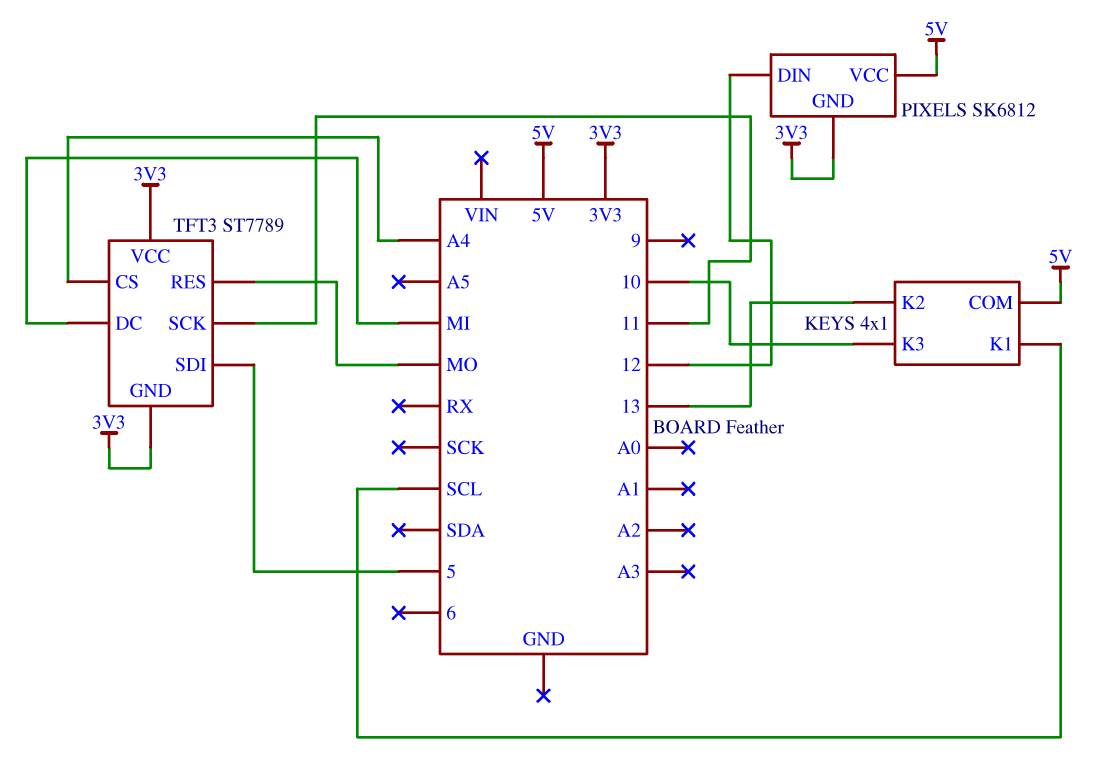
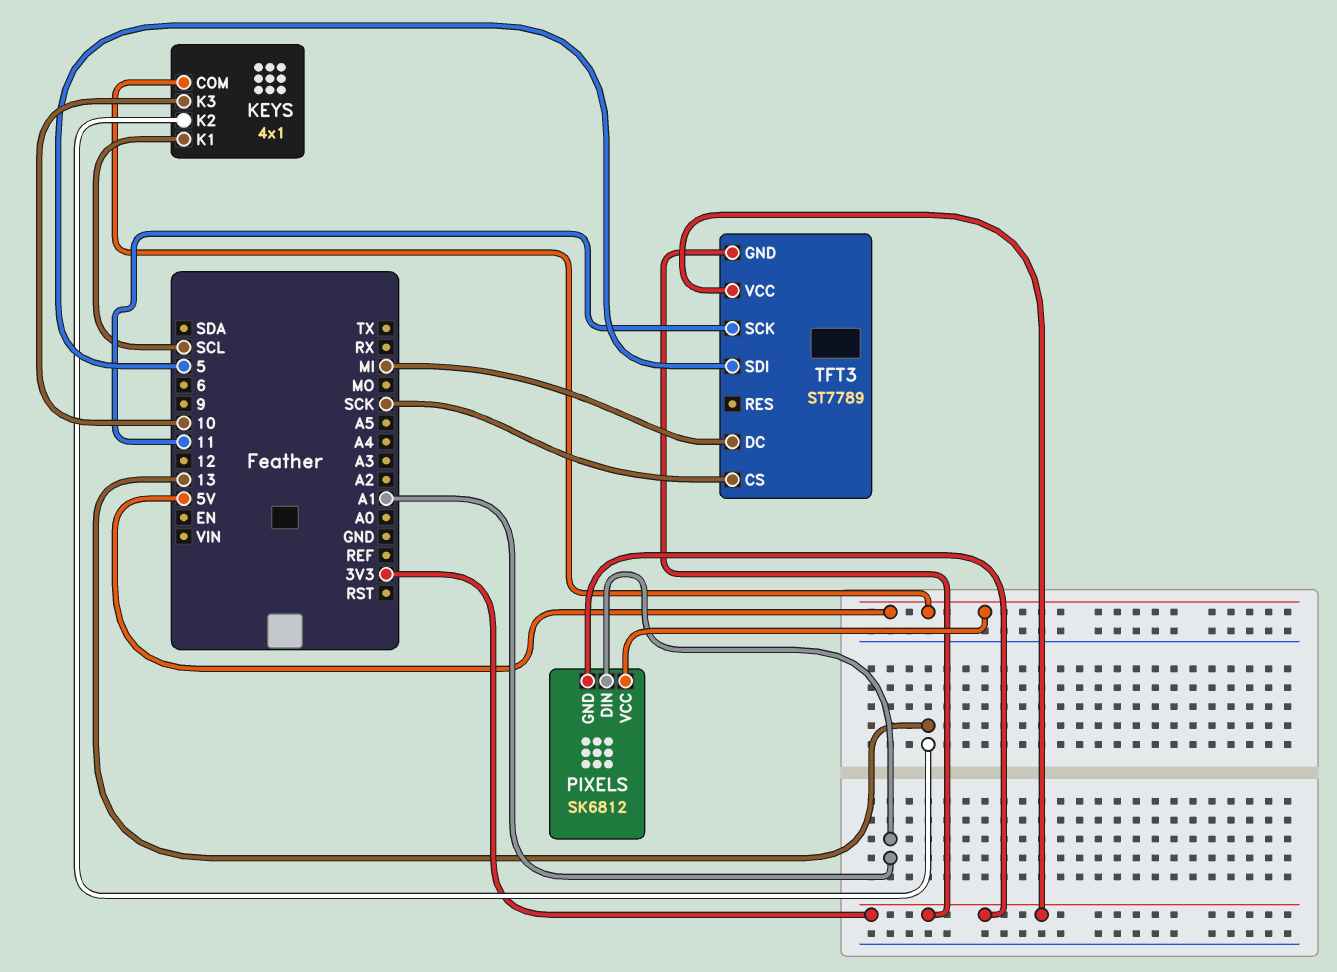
PIXELS pin DIN: 12 -> A1
TFT3 pin CS: A4 -> SCK
TFT3 pin RES: MO -> none

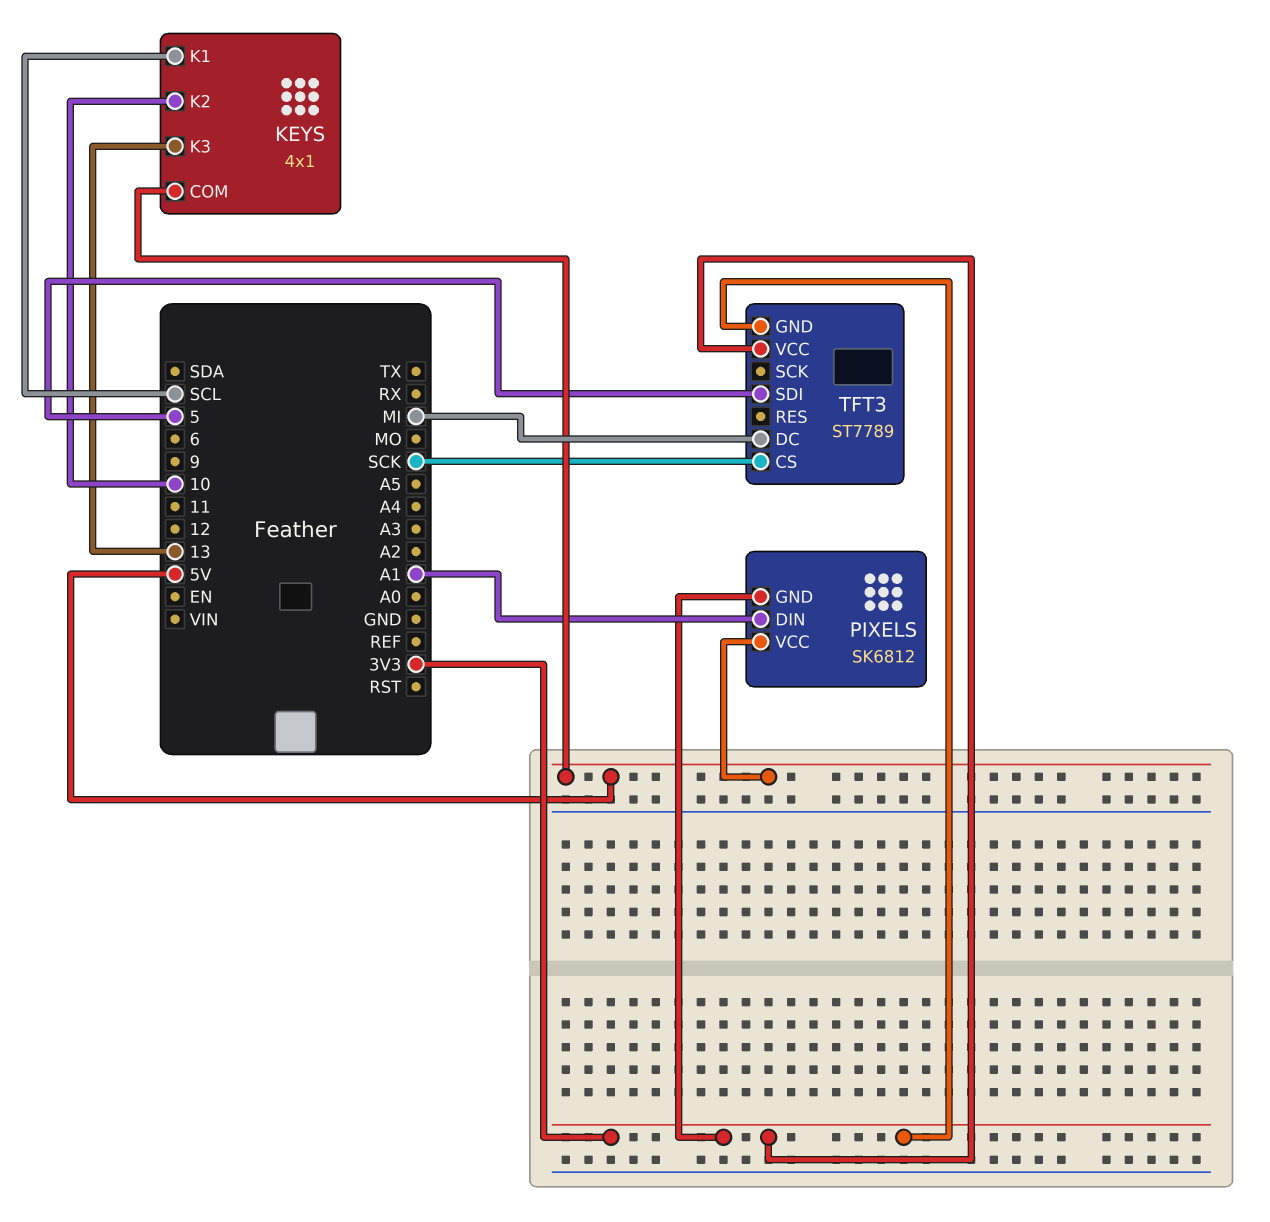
KEYS pin K2: 13 -> 10
KEYS pin K3: 10 -> 13
TFT3 pin SCK: 11 -> none

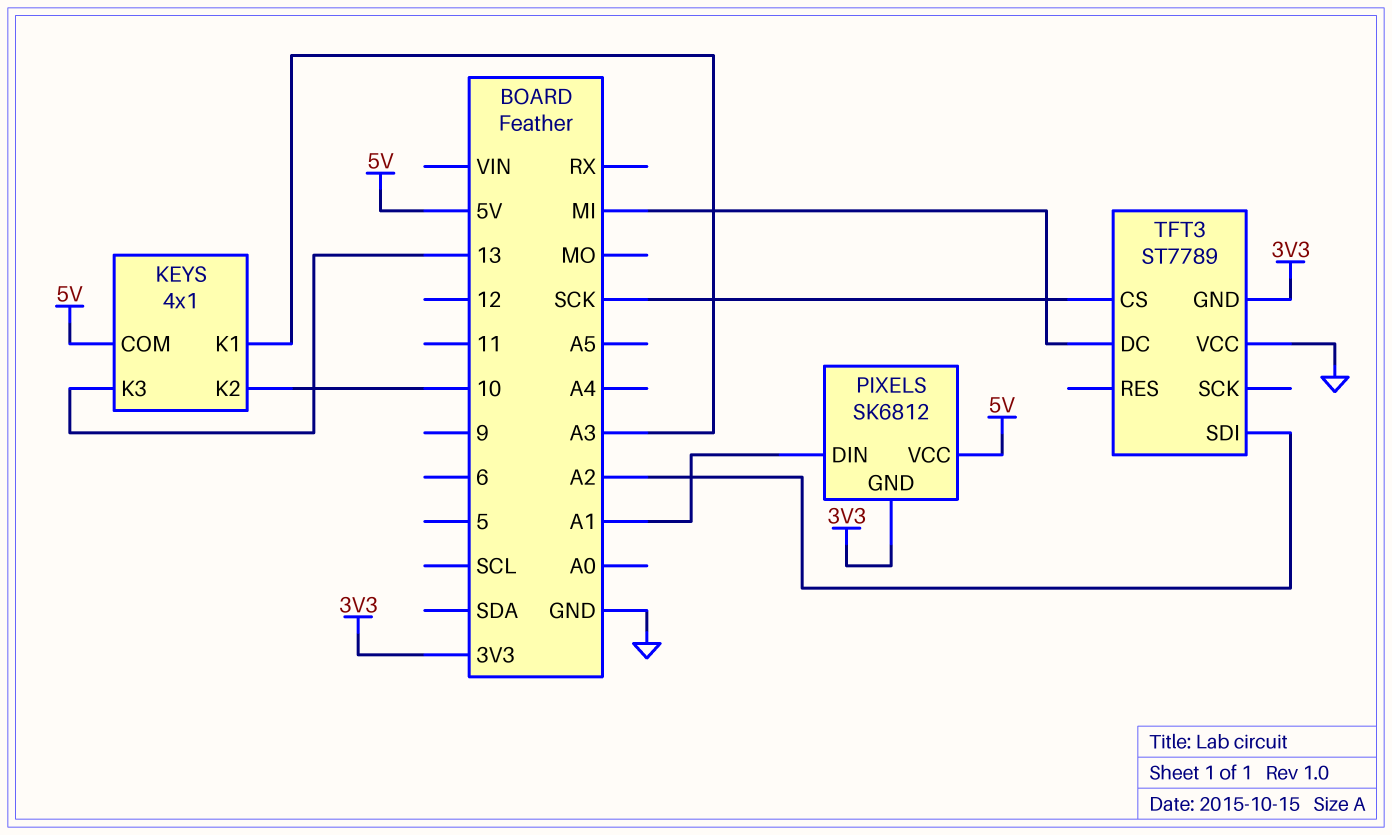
KEYS pin K1: SCL -> A3
TFT3 pin SDI: 5 -> A2
TFT3 pin VCC: 3V3 -> GND

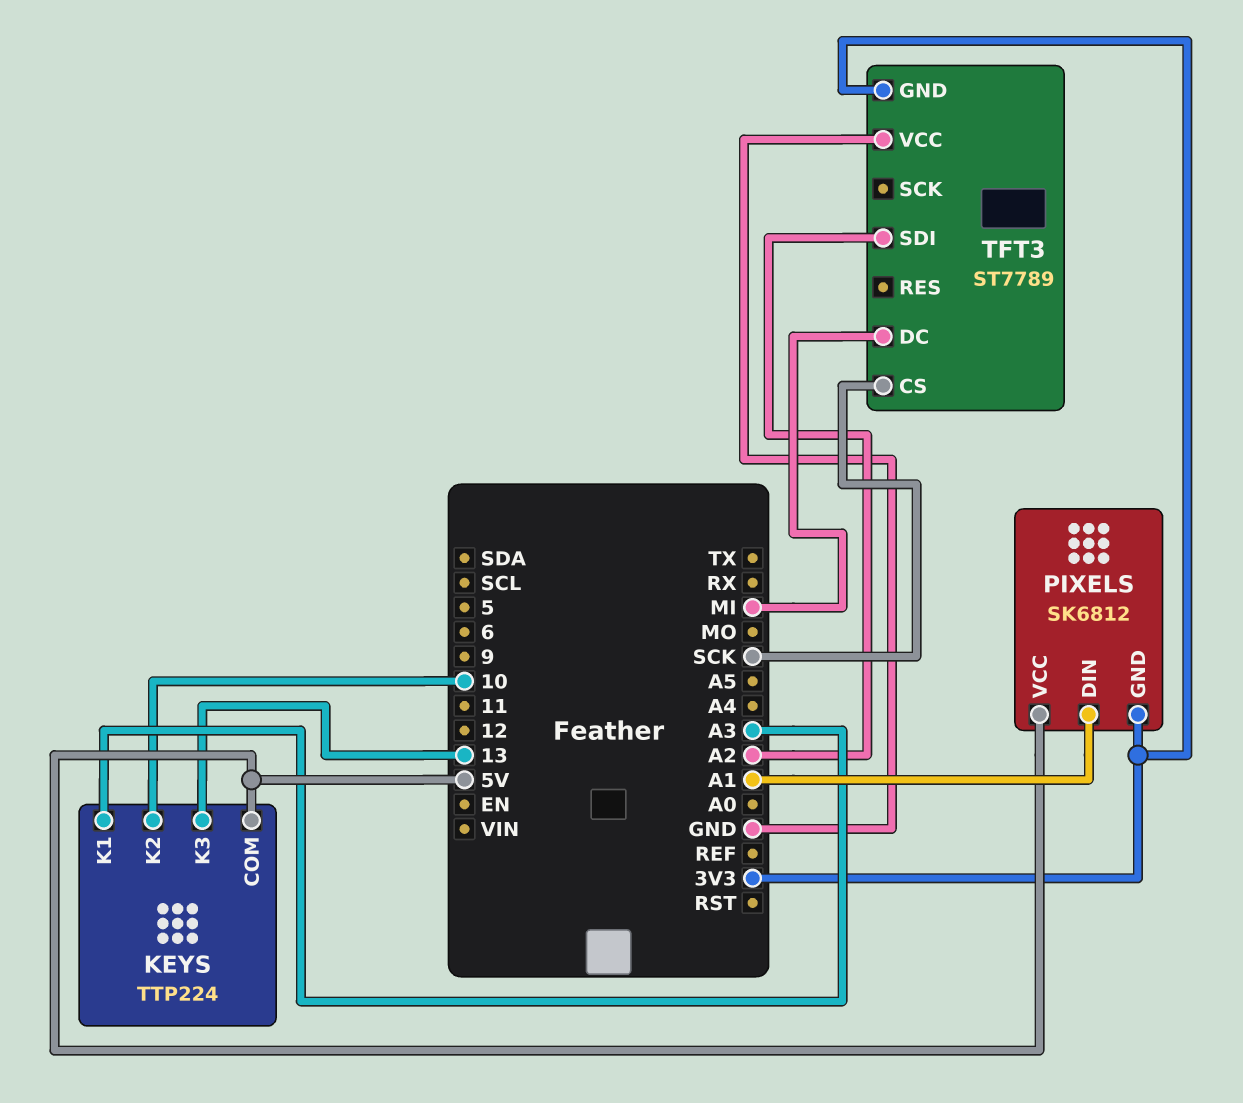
KEYS: 4x1 -> TTP224

